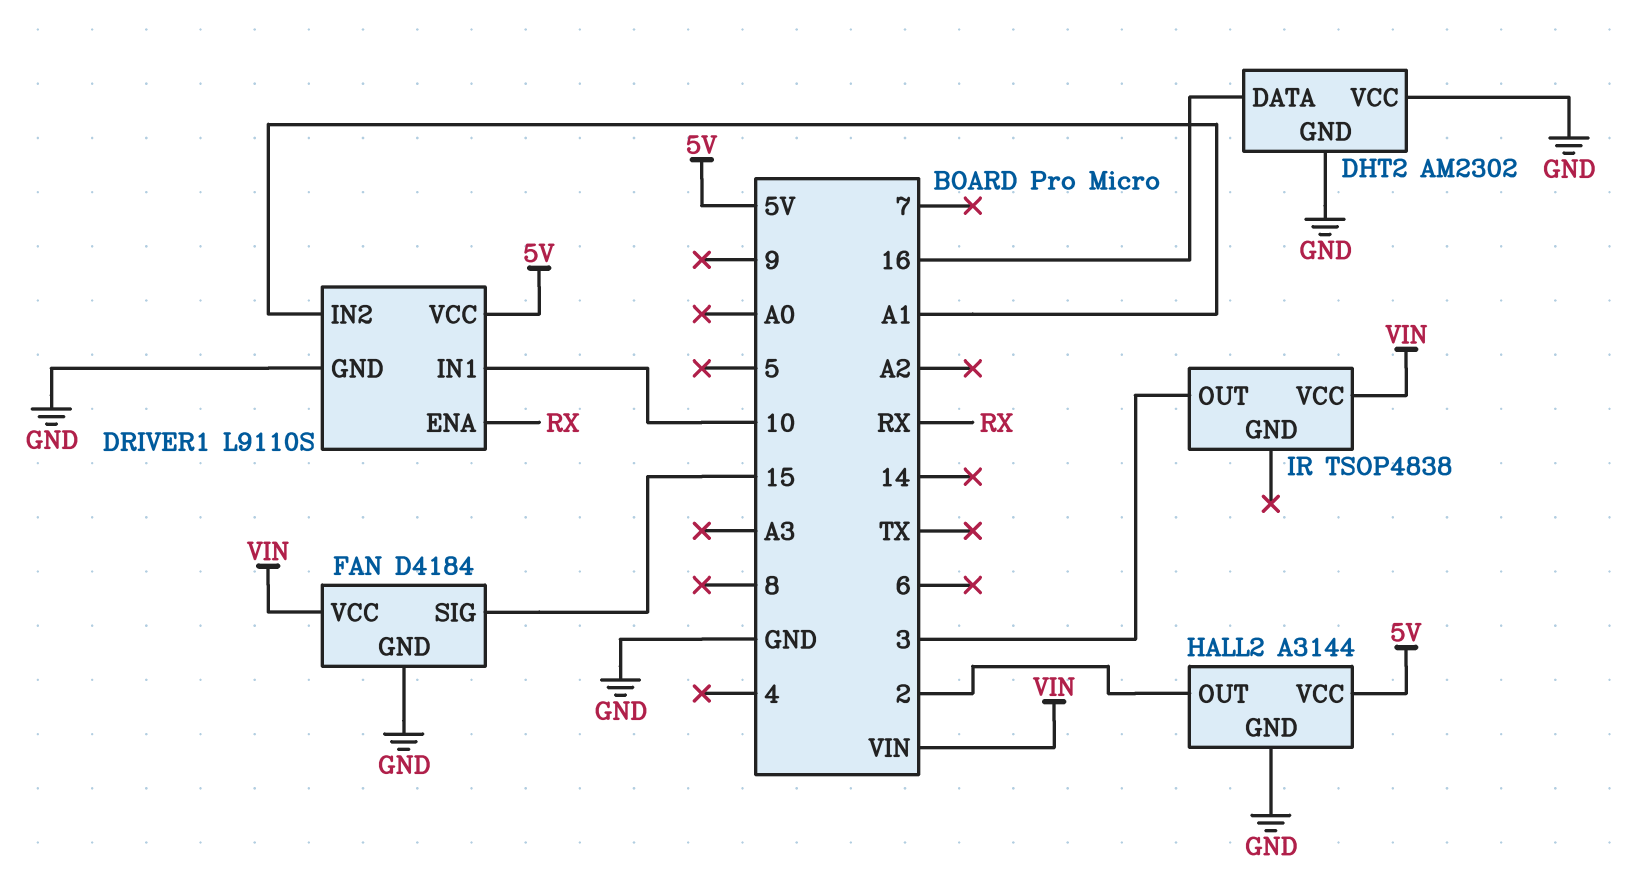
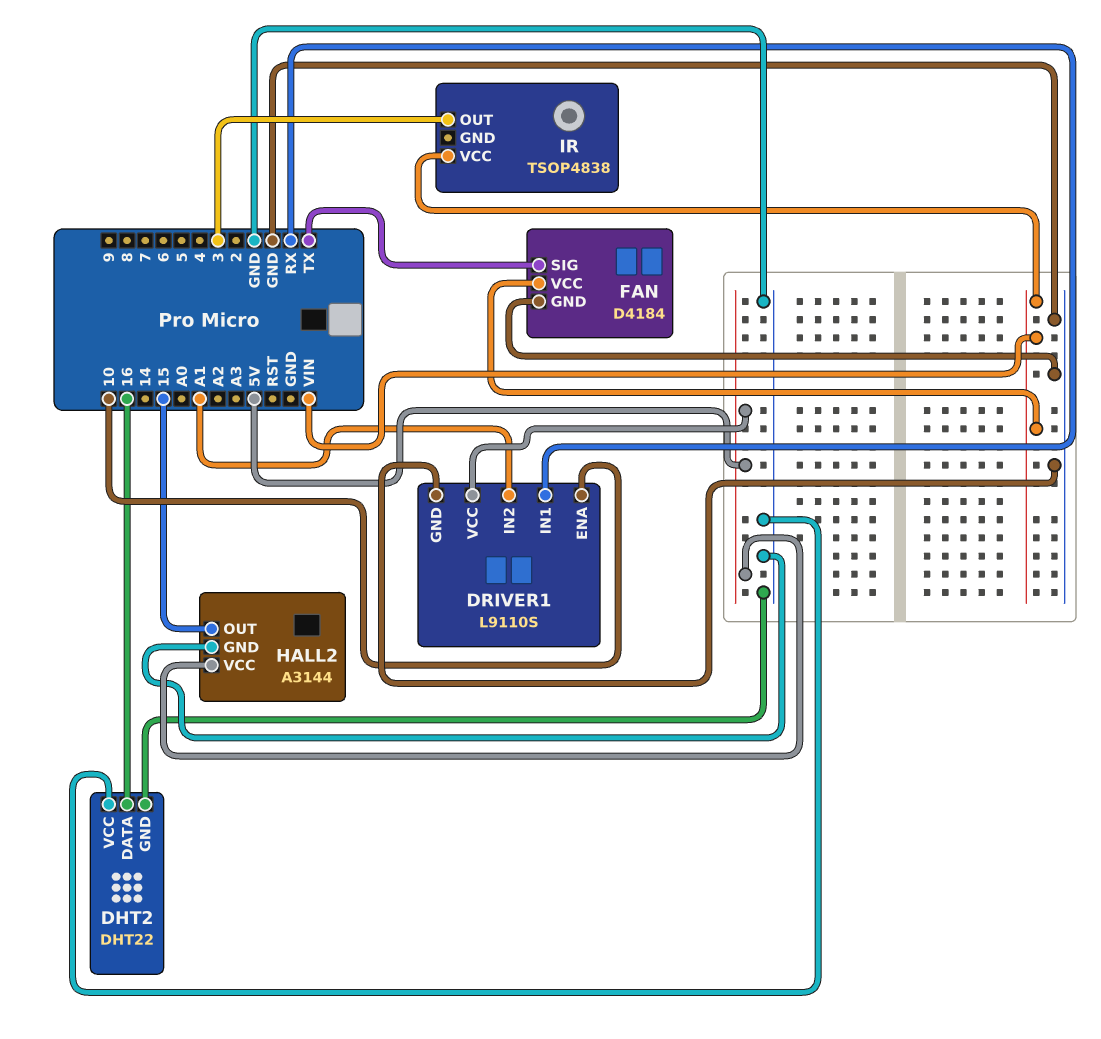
DHT2: AM2302 -> DHT22
DRIVER1 pin ENA: RX -> 10
DRIVER1 pin IN1: 10 -> RX
FAN pin SIG: 15 -> TX
HALL2 pin OUT: 2 -> 15

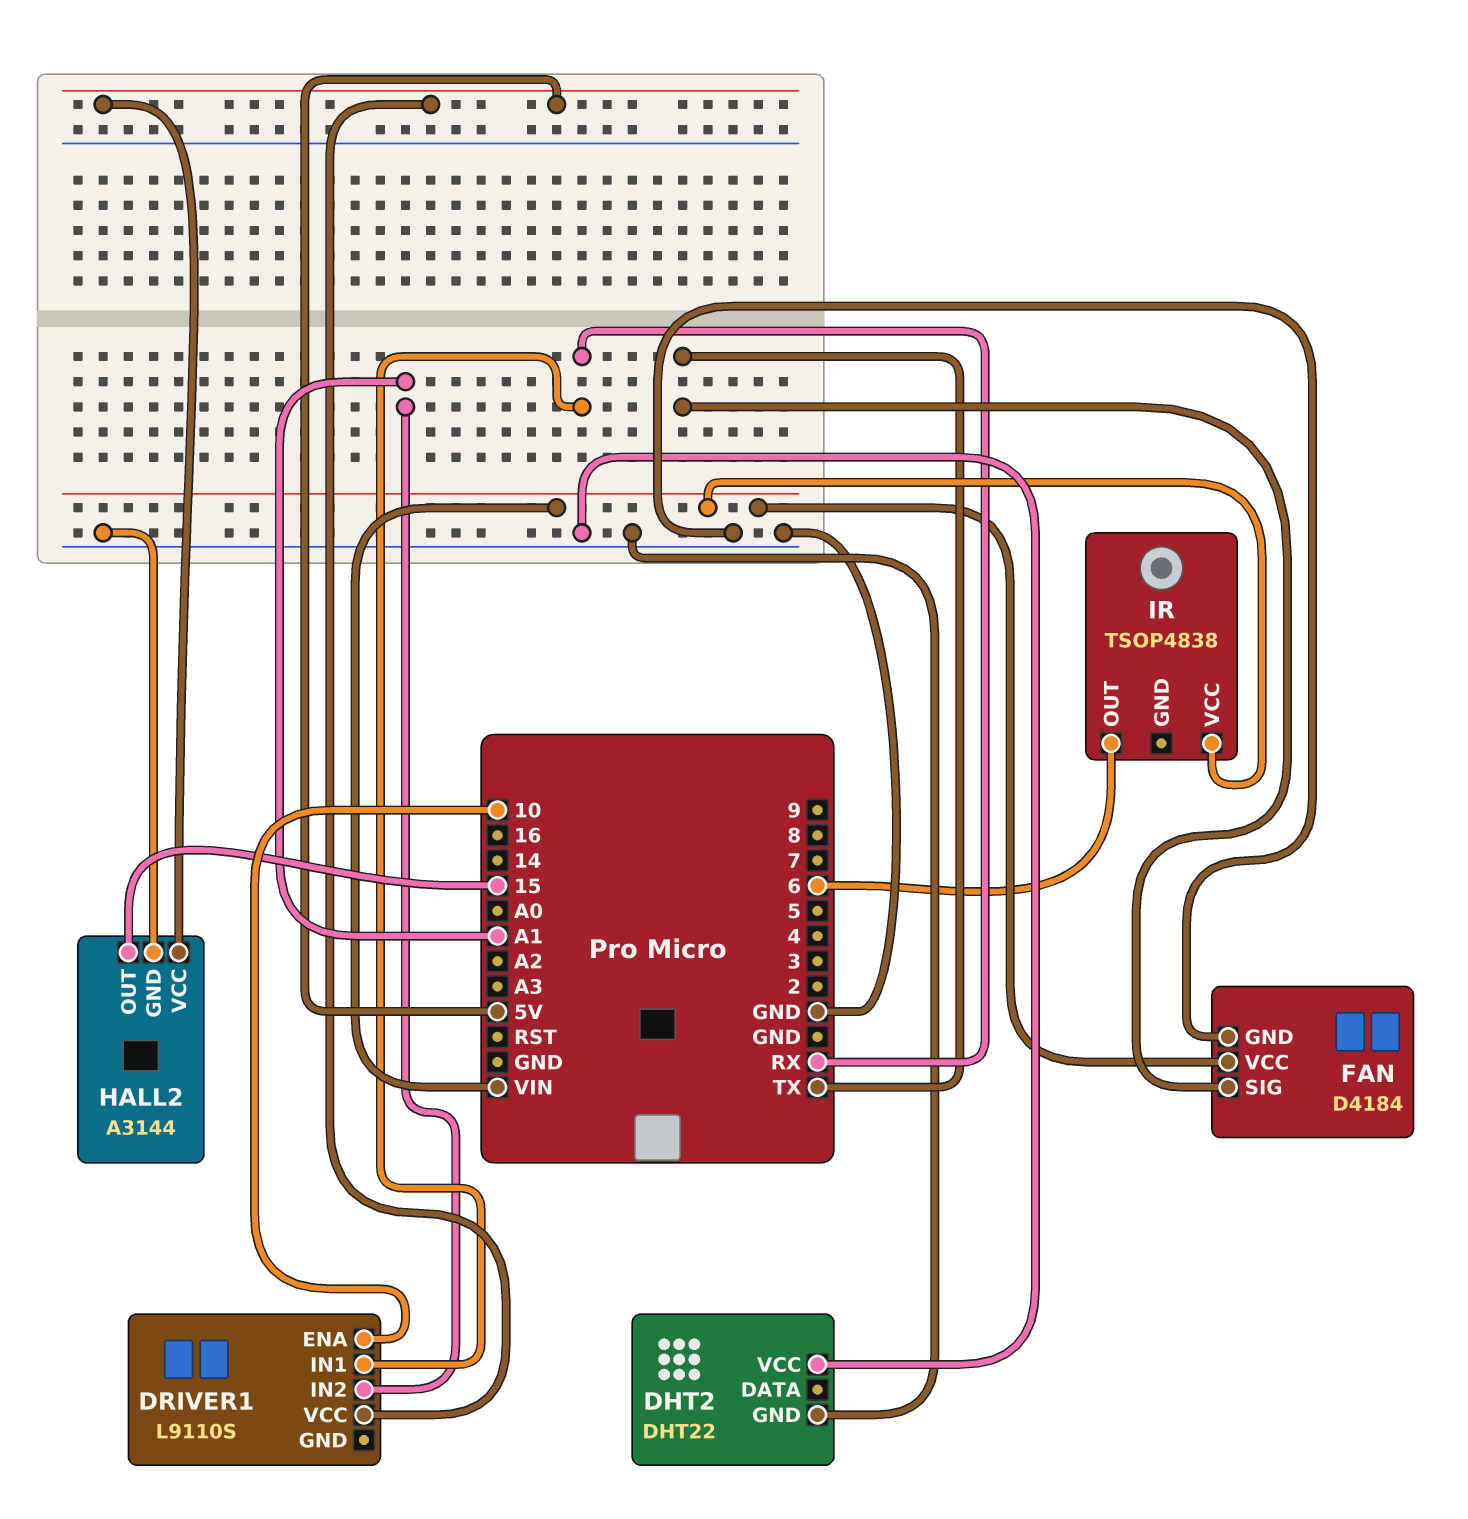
DHT2 pin DATA: 16 -> none
DRIVER1 pin GND: GND -> none
IR pin OUT: 3 -> 6

